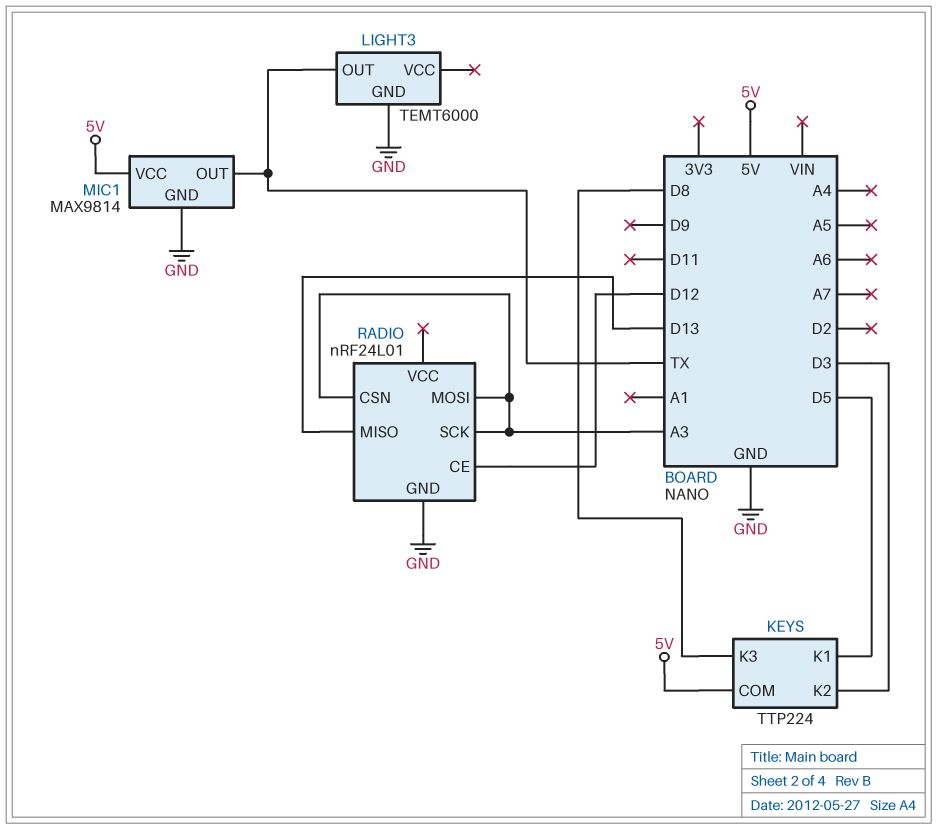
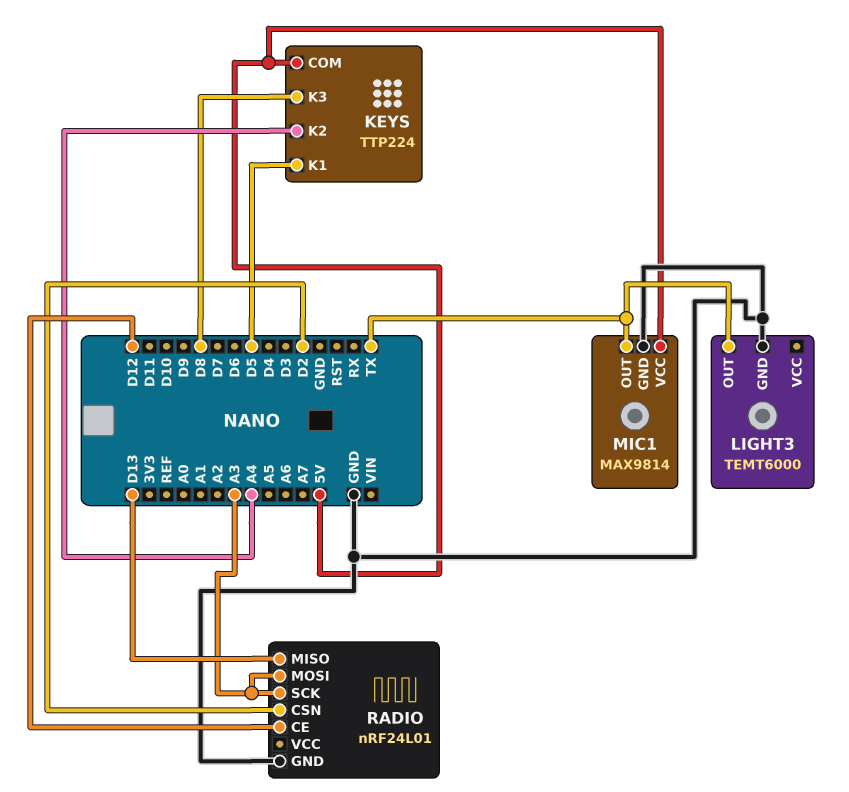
KEYS pin K2: D3 -> A4
RADIO pin CSN: A3 -> D2

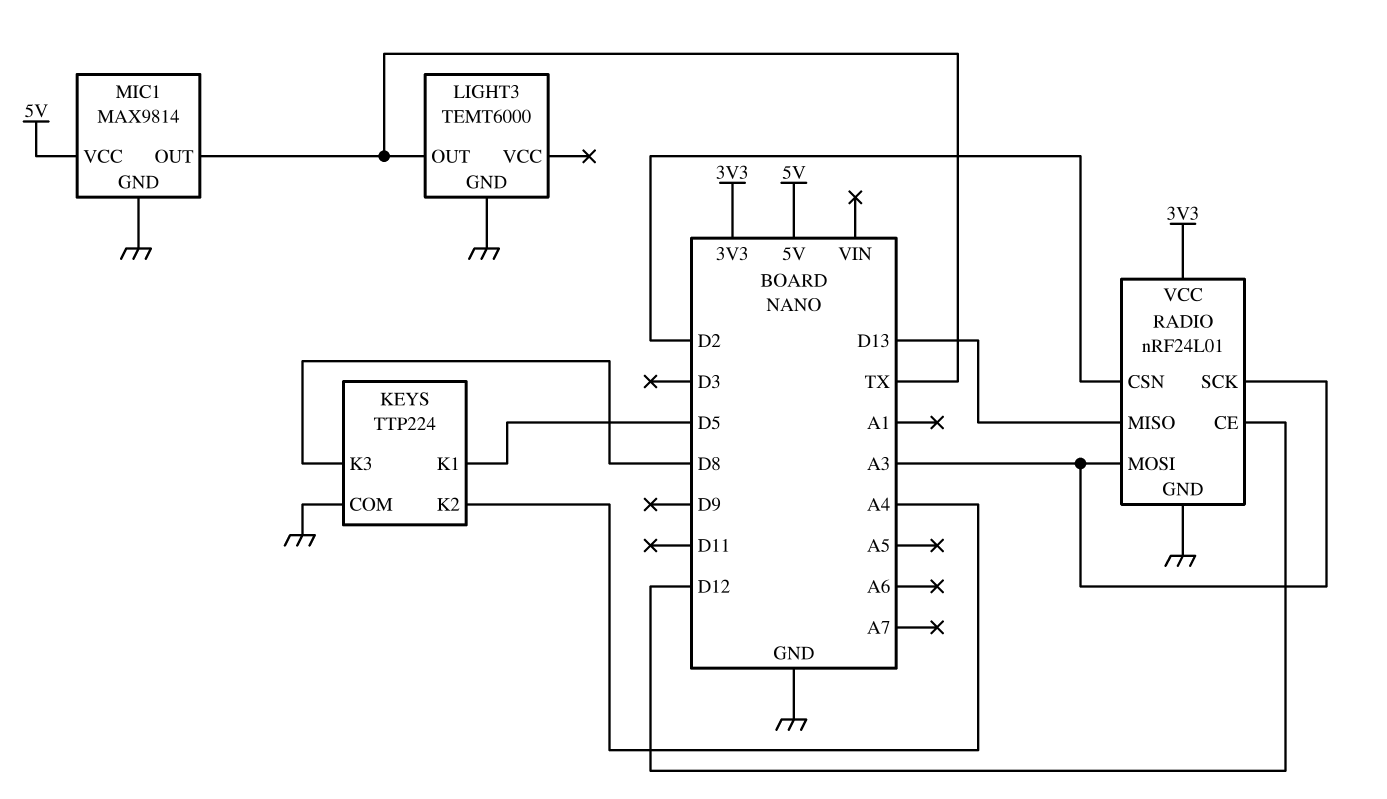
KEYS pin COM: 5V -> GND
RADIO pin VCC: none -> 3V3

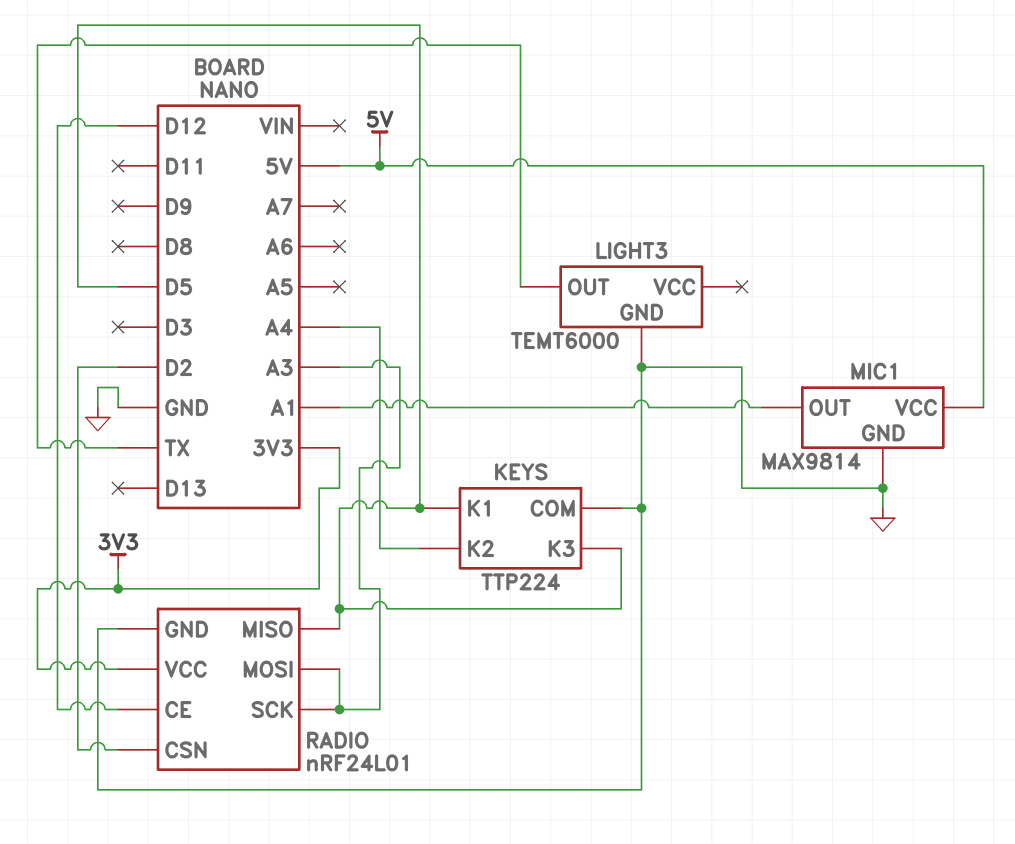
KEYS pin K3: D8 -> D5
MIC1 pin OUT: TX -> A1
RADIO pin MISO: D13 -> D5

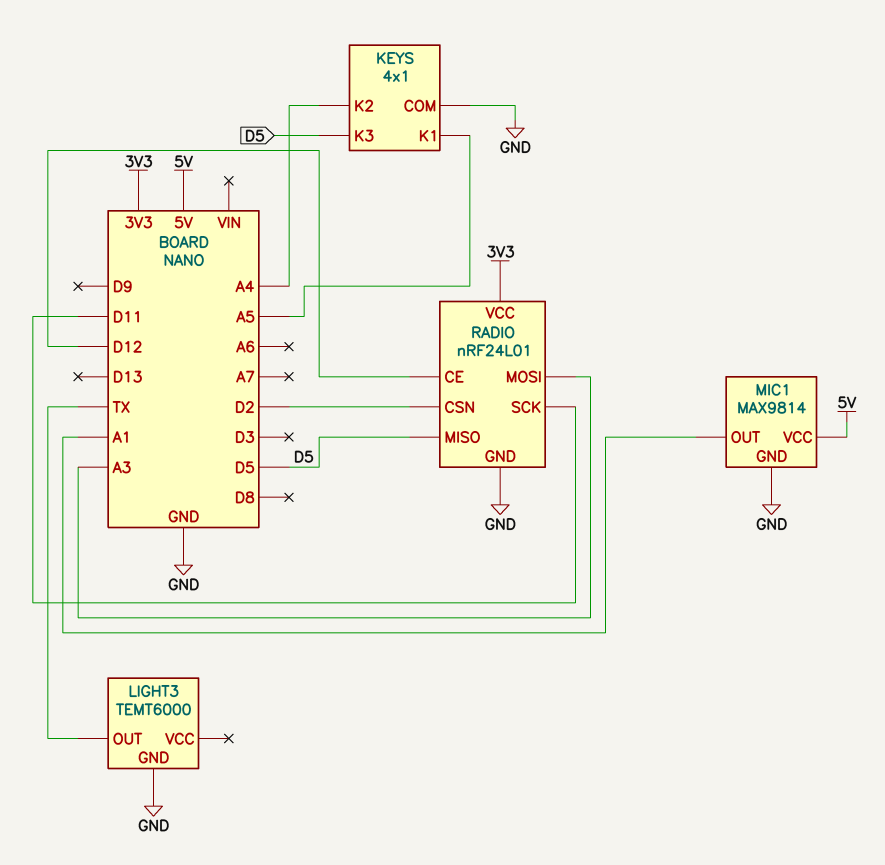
KEYS: TTP224 -> 4x1
KEYS pin K1: D5 -> A5
RADIO pin SCK: A3 -> D11

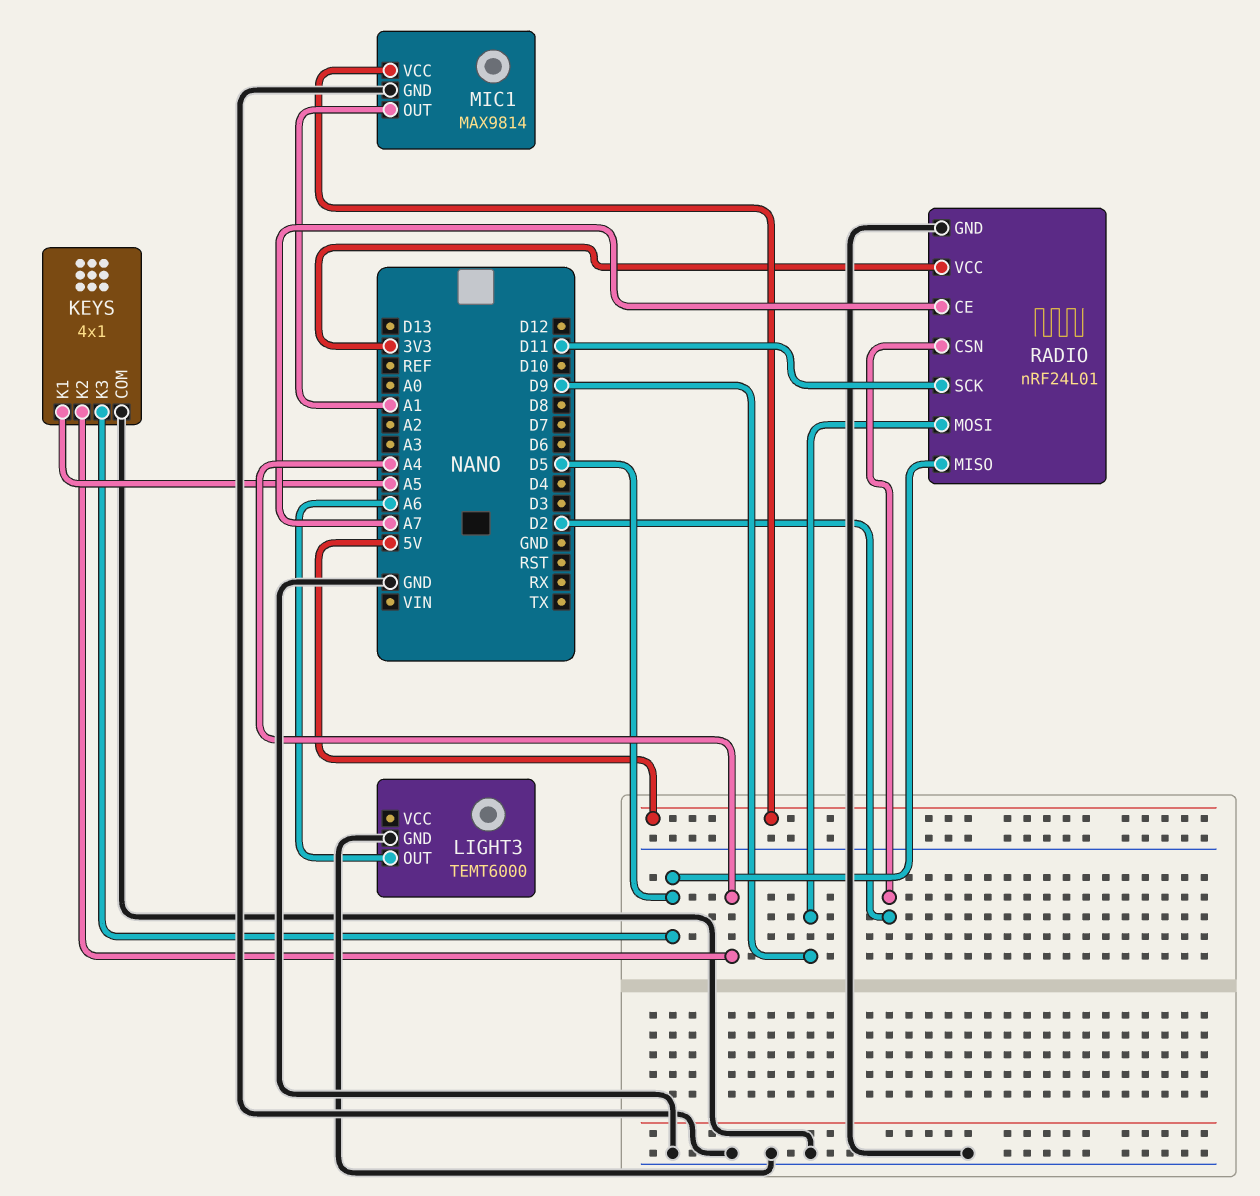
LIGHT3 pin OUT: TX -> A6
RADIO pin CE: D12 -> A7
RADIO pin MOSI: A3 -> D9

